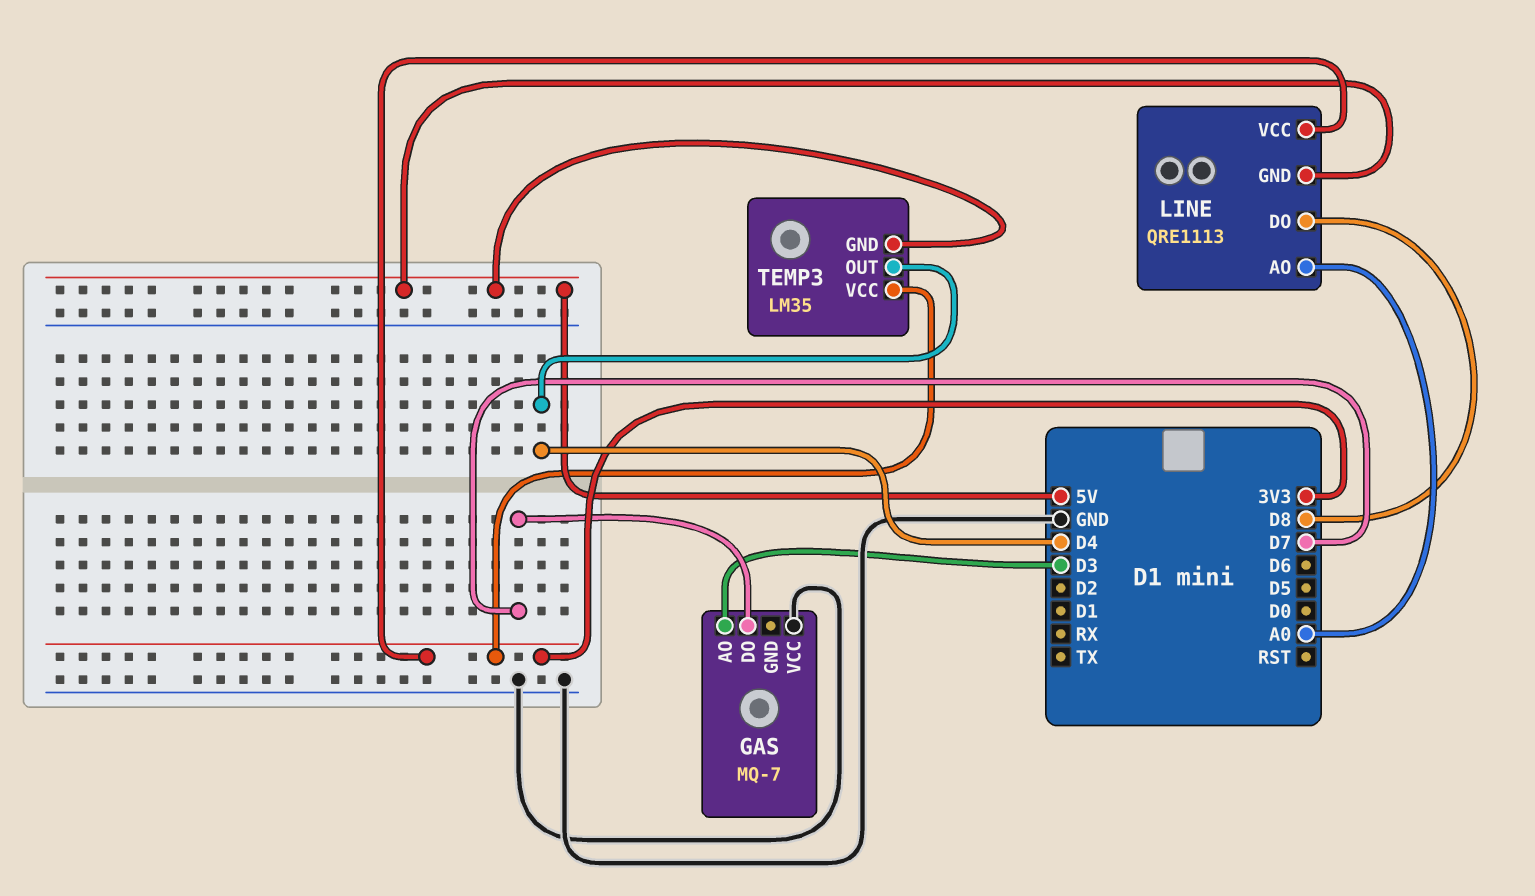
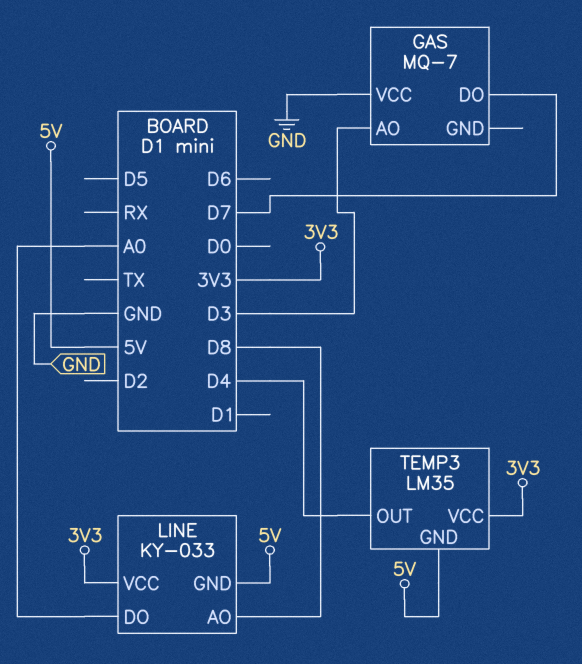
LINE: QRE1113 -> KY-033
LINE pin AO: A0 -> D8
LINE pin DO: D8 -> A0

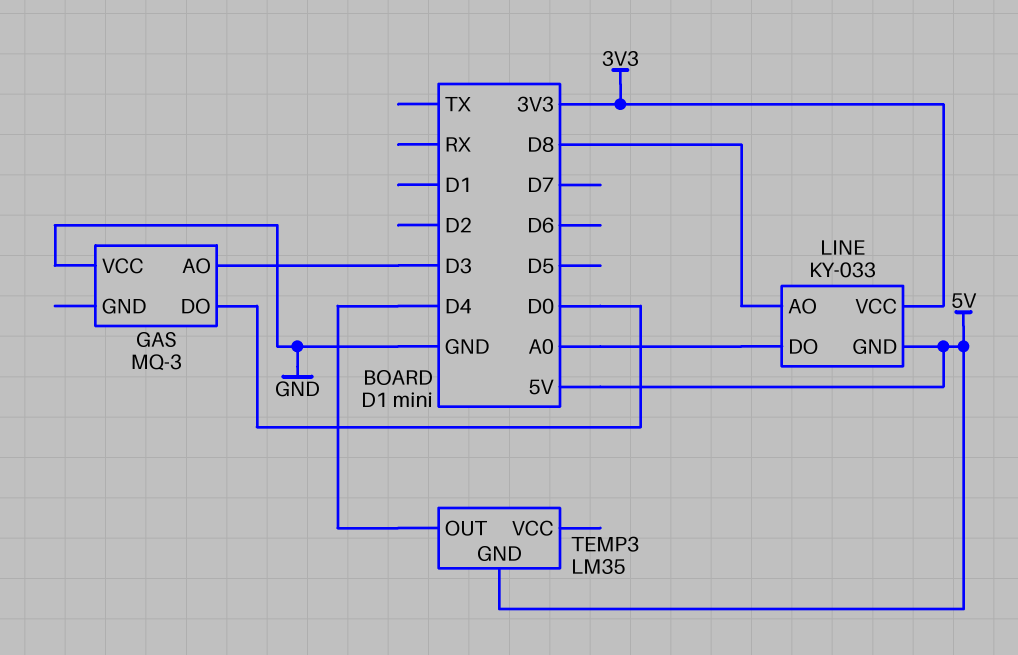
GAS: MQ-7 -> MQ-3
GAS pin DO: D7 -> D0
TEMP3 pin VCC: 3V3 -> none

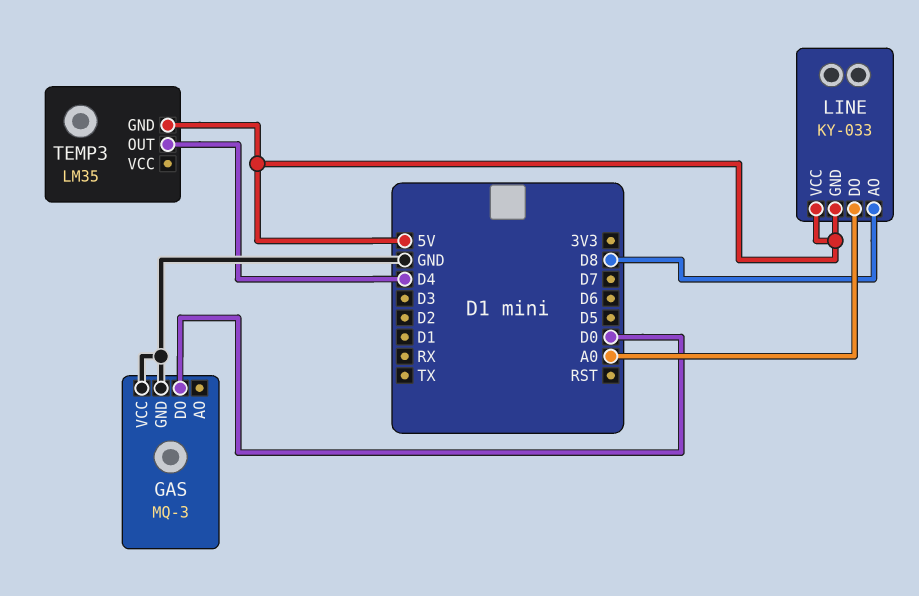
GAS pin AO: D3 -> none
GAS pin GND: none -> GND
LINE pin VCC: 3V3 -> 5V

